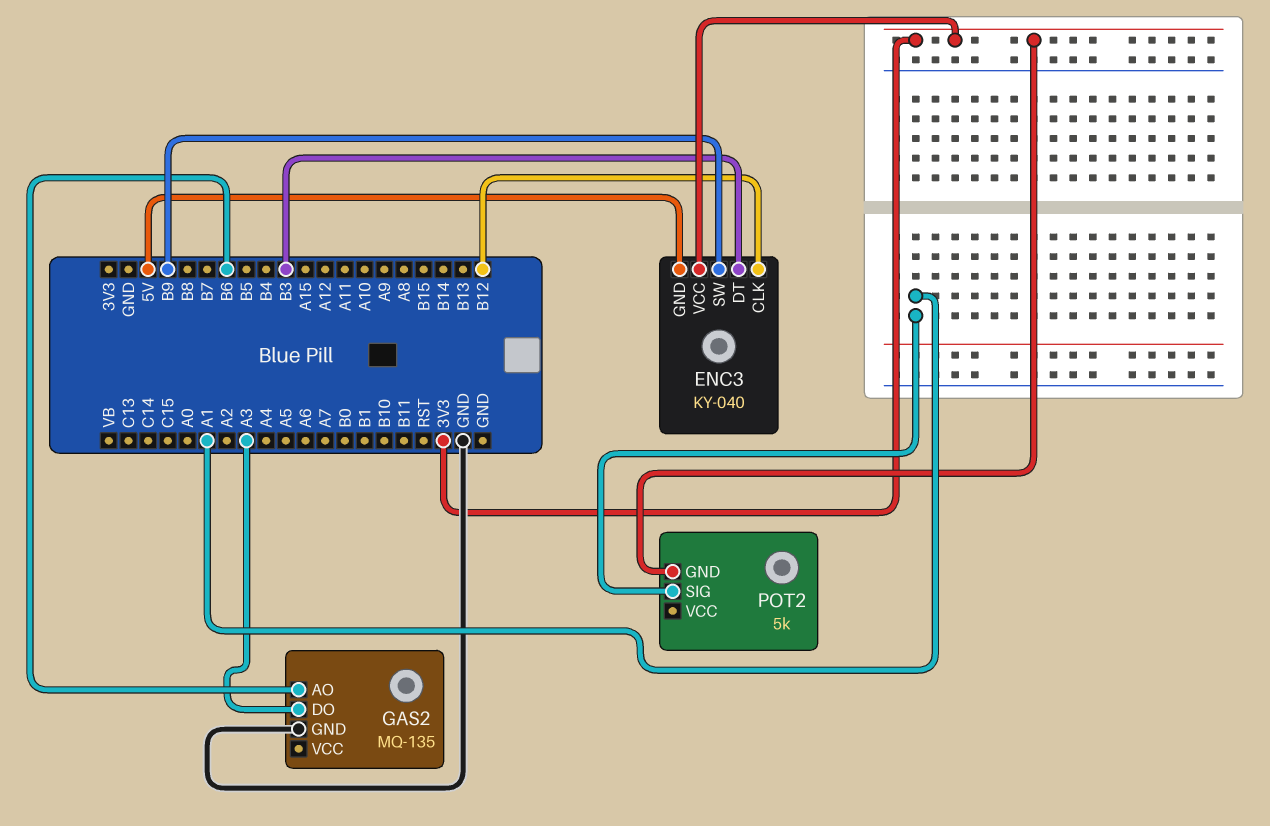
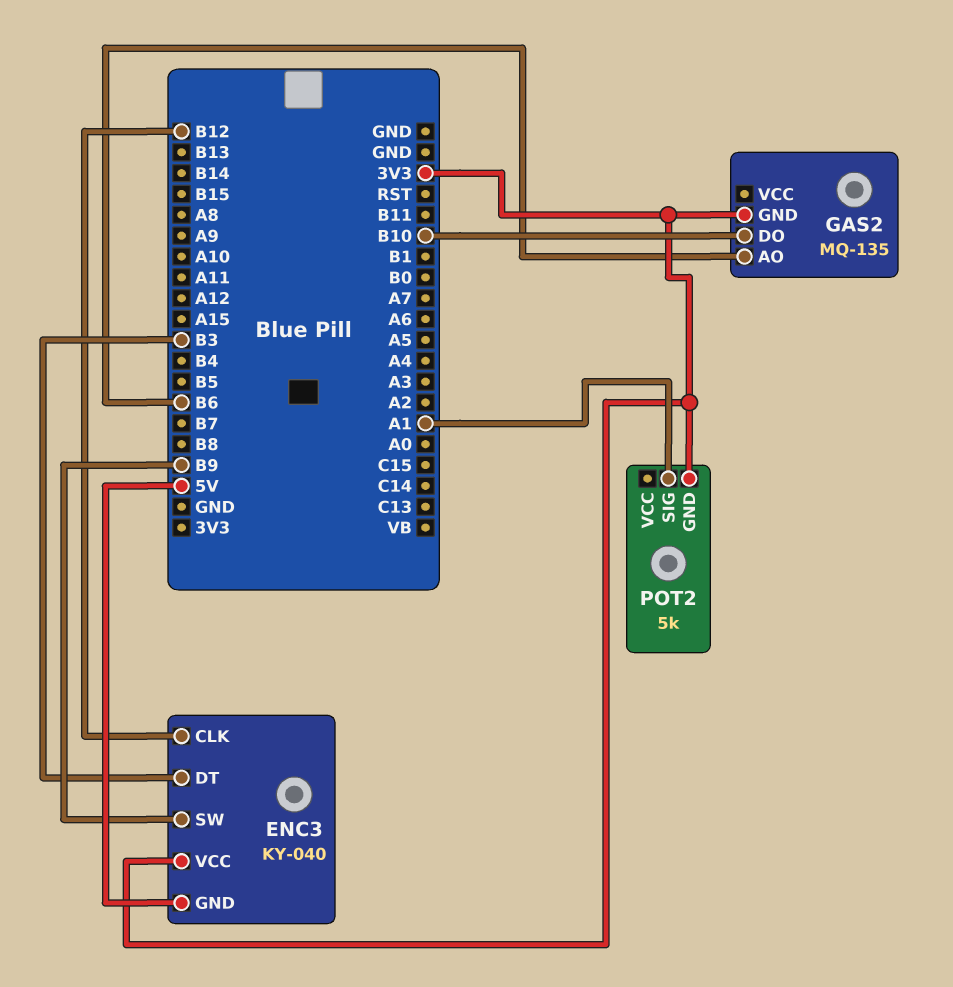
GAS2 pin DO: A3 -> B10
GAS2 pin GND: GND -> 3V3

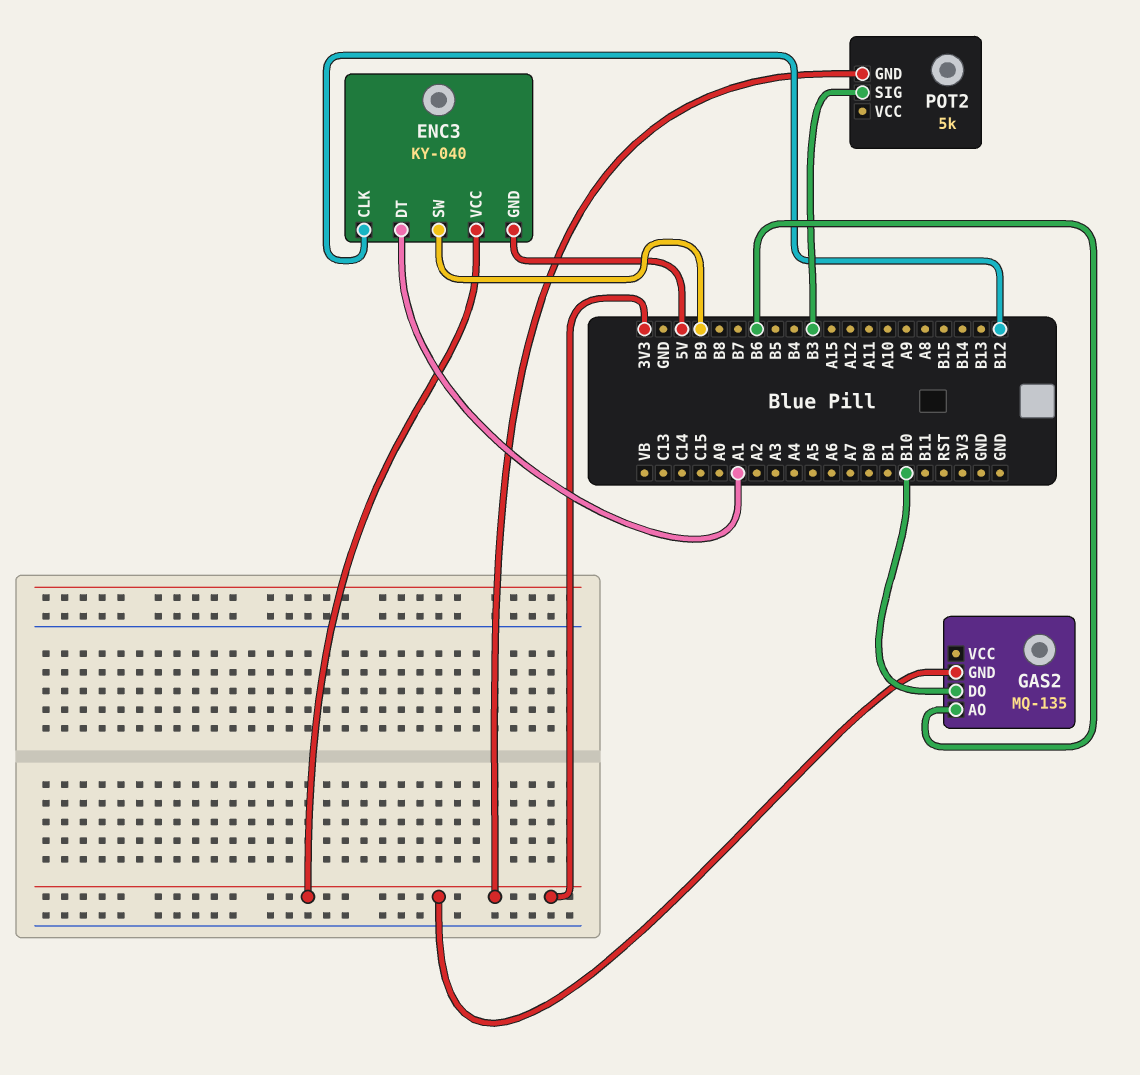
ENC3 pin DT: B3 -> A1
POT2 pin SIG: A1 -> B3

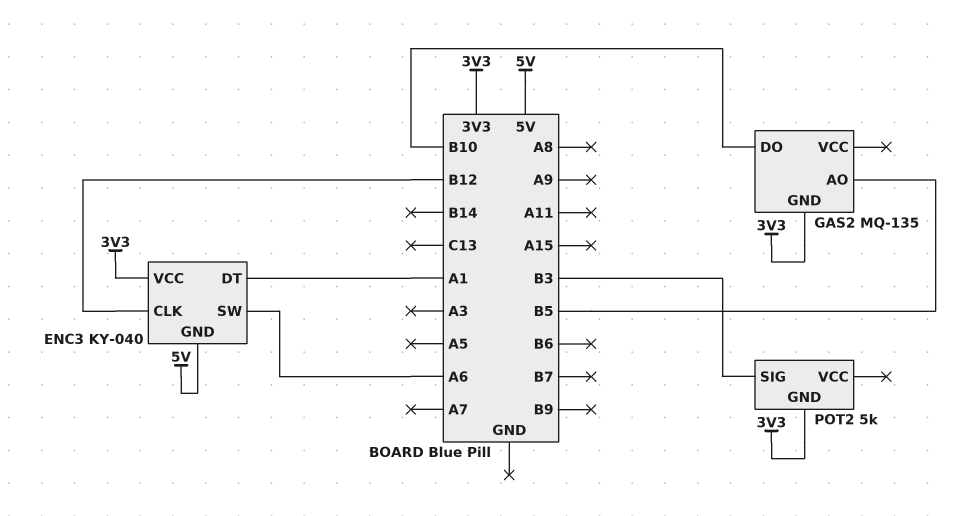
ENC3 pin SW: B9 -> A6
GAS2 pin AO: B6 -> B5

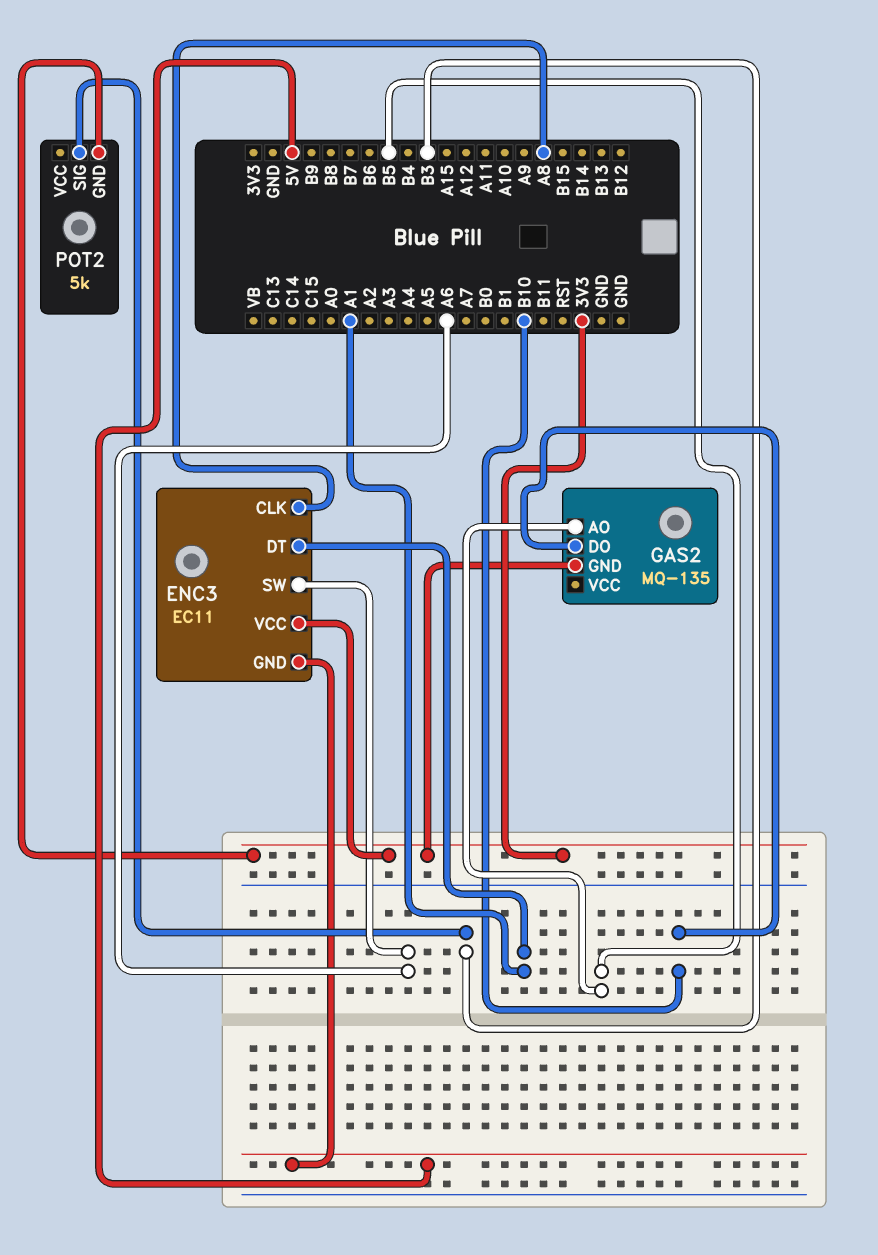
ENC3: KY-040 -> EC11
ENC3 pin CLK: B12 -> A8

